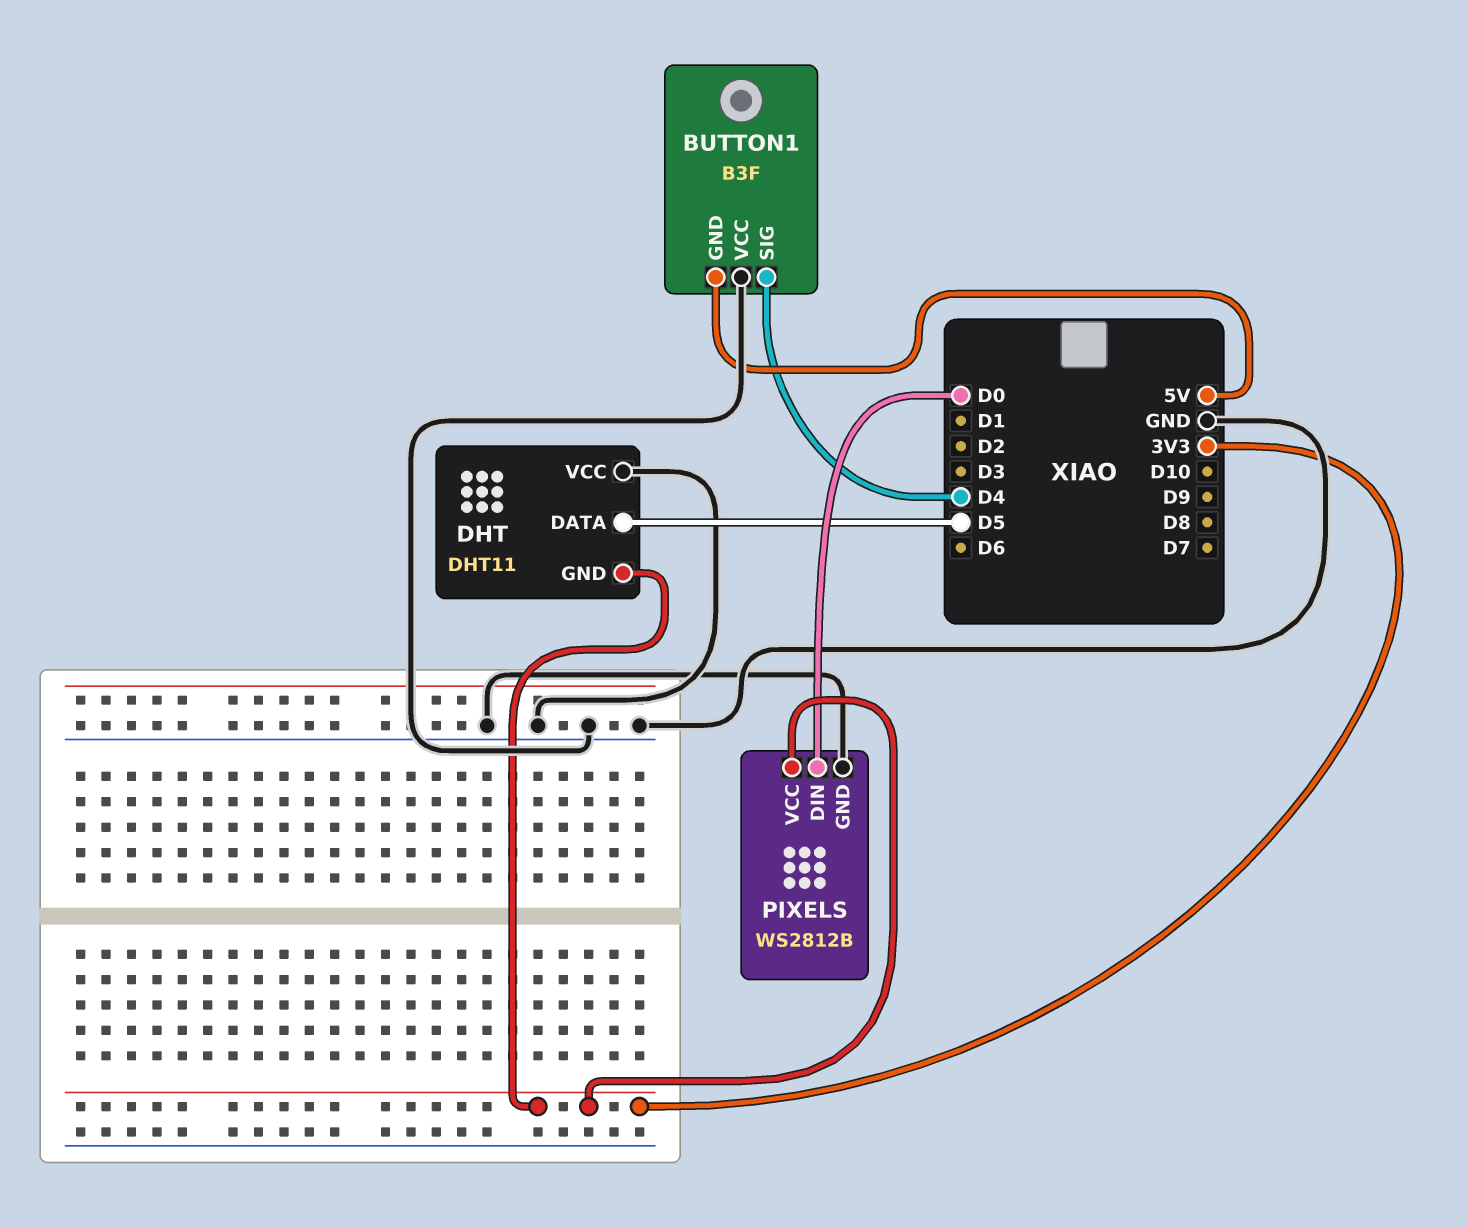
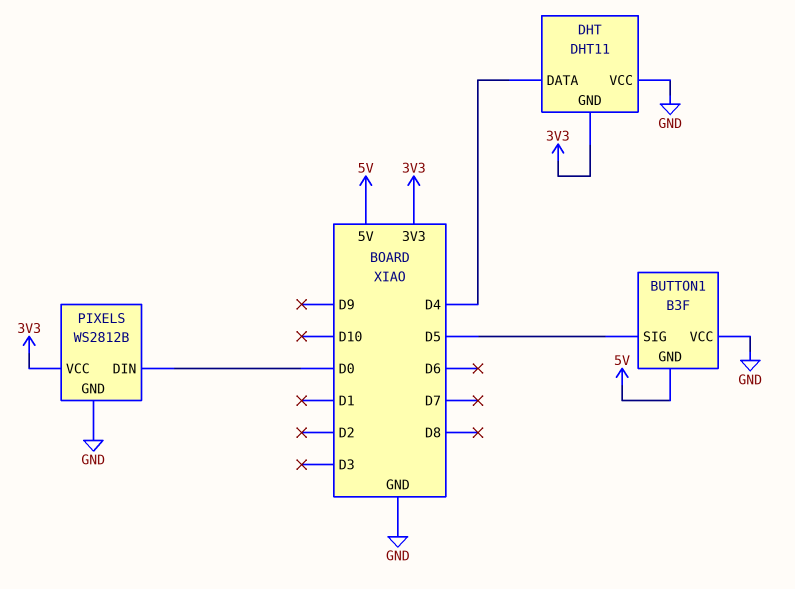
BUTTON1 pin SIG: D4 -> D5
DHT pin DATA: D5 -> D4

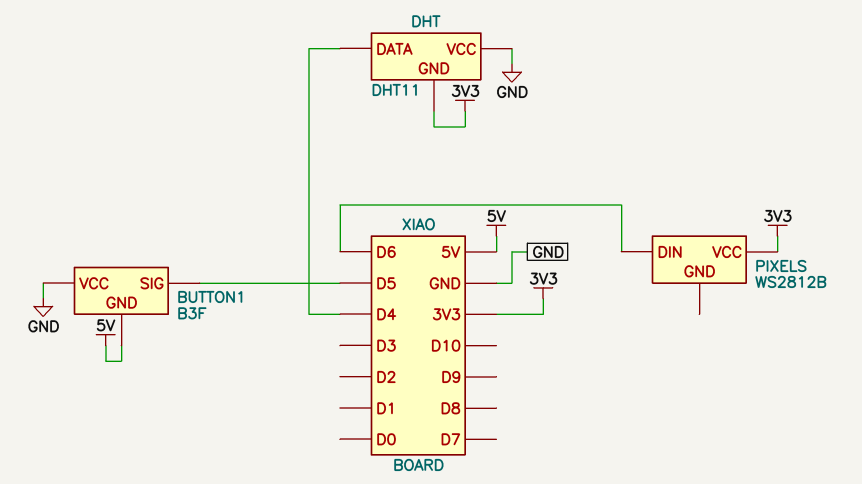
PIXELS pin DIN: D0 -> D6
PIXELS pin GND: GND -> none

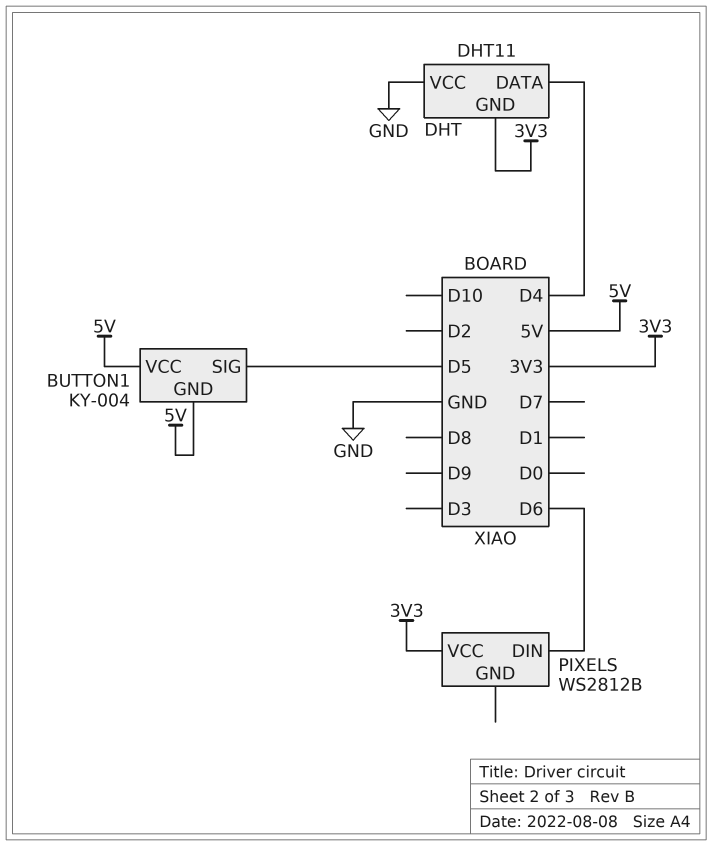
BUTTON1: B3F -> KY-004
BUTTON1 pin VCC: GND -> 5V

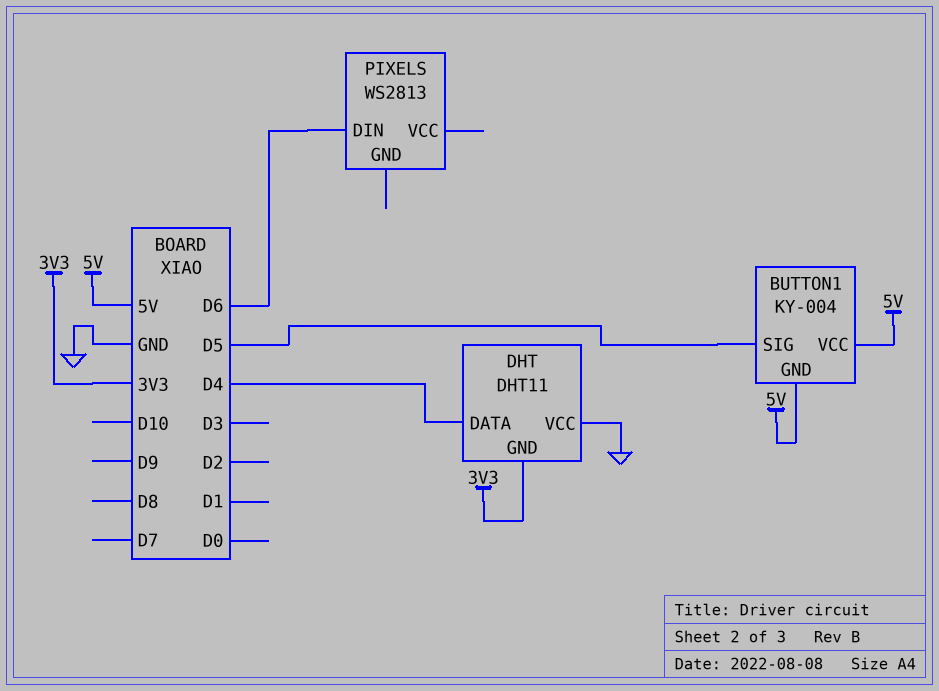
PIXELS: WS2812B -> WS2813
PIXELS pin VCC: 3V3 -> none

